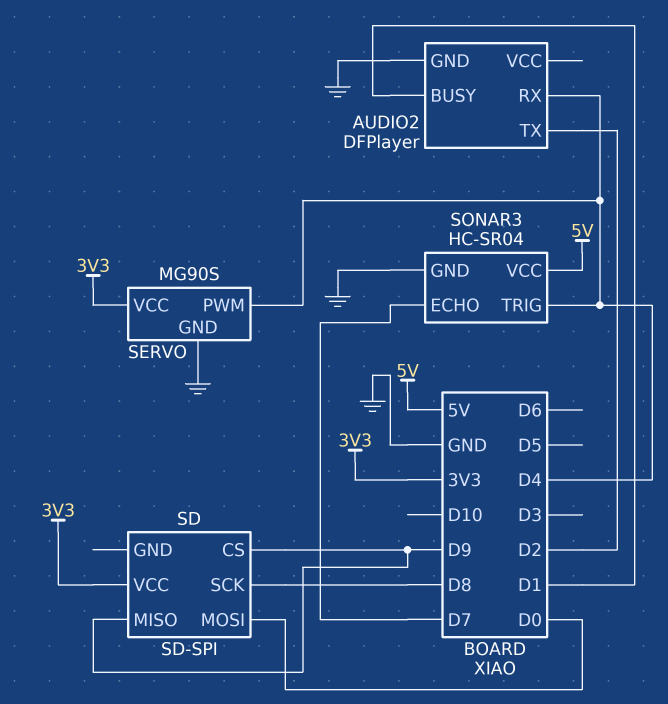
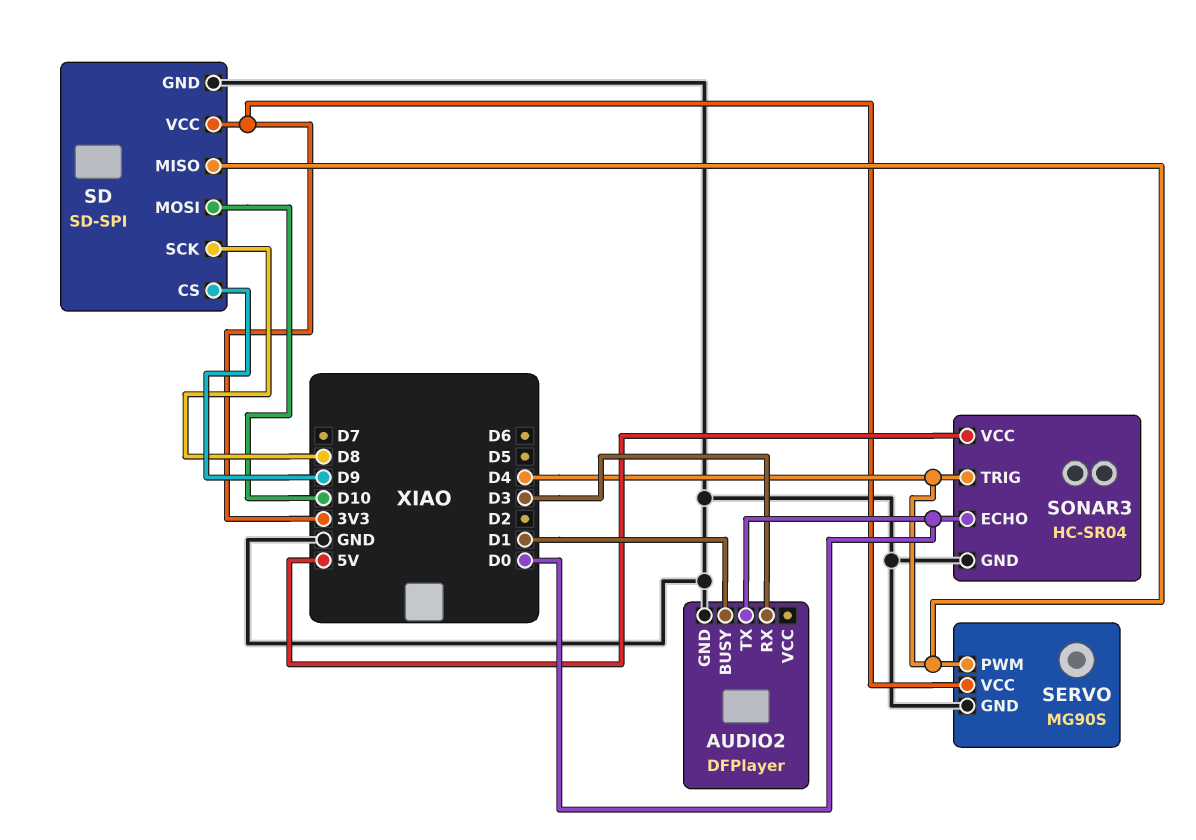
AUDIO2 pin RX: D4 -> D3
AUDIO2 pin TX: D2 -> D0
SD pin GND: none -> GND
SD pin MISO: D9 -> D4
SD pin MOSI: D0 -> D10
SONAR3 pin ECHO: D7 -> D0

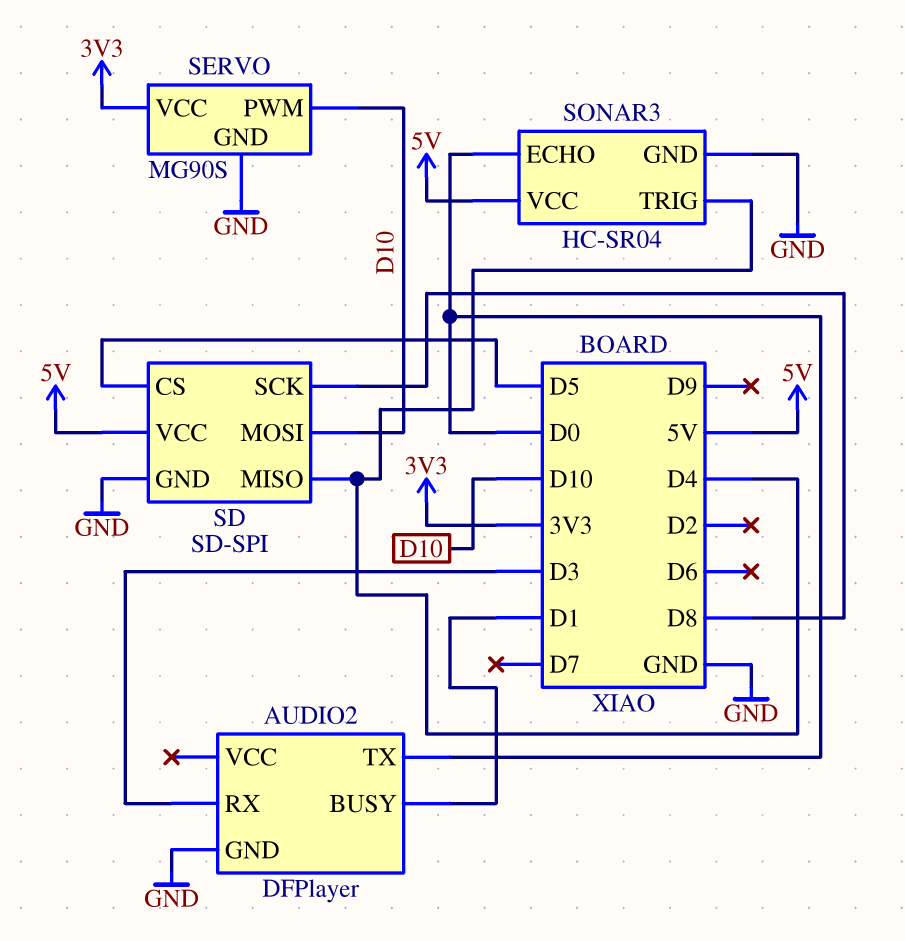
SD pin CS: D9 -> D5
SD pin VCC: 3V3 -> 5V
SERVO pin PWM: D4 -> D10

